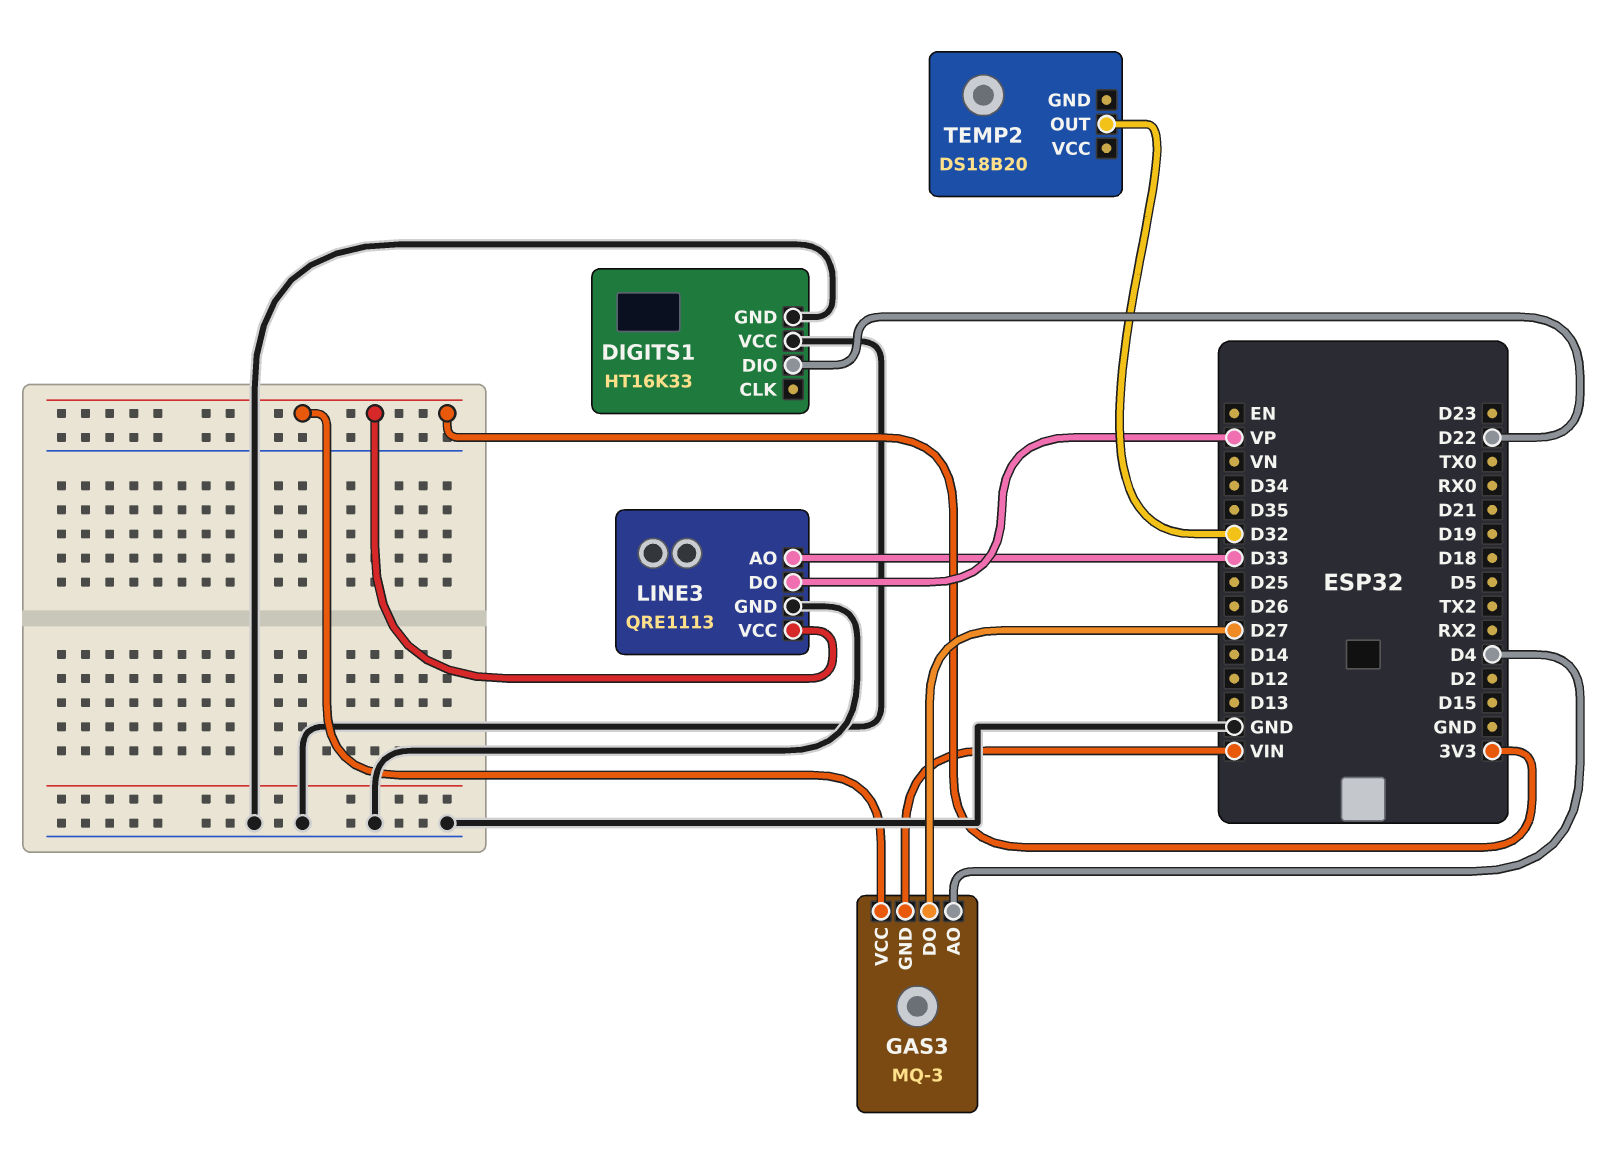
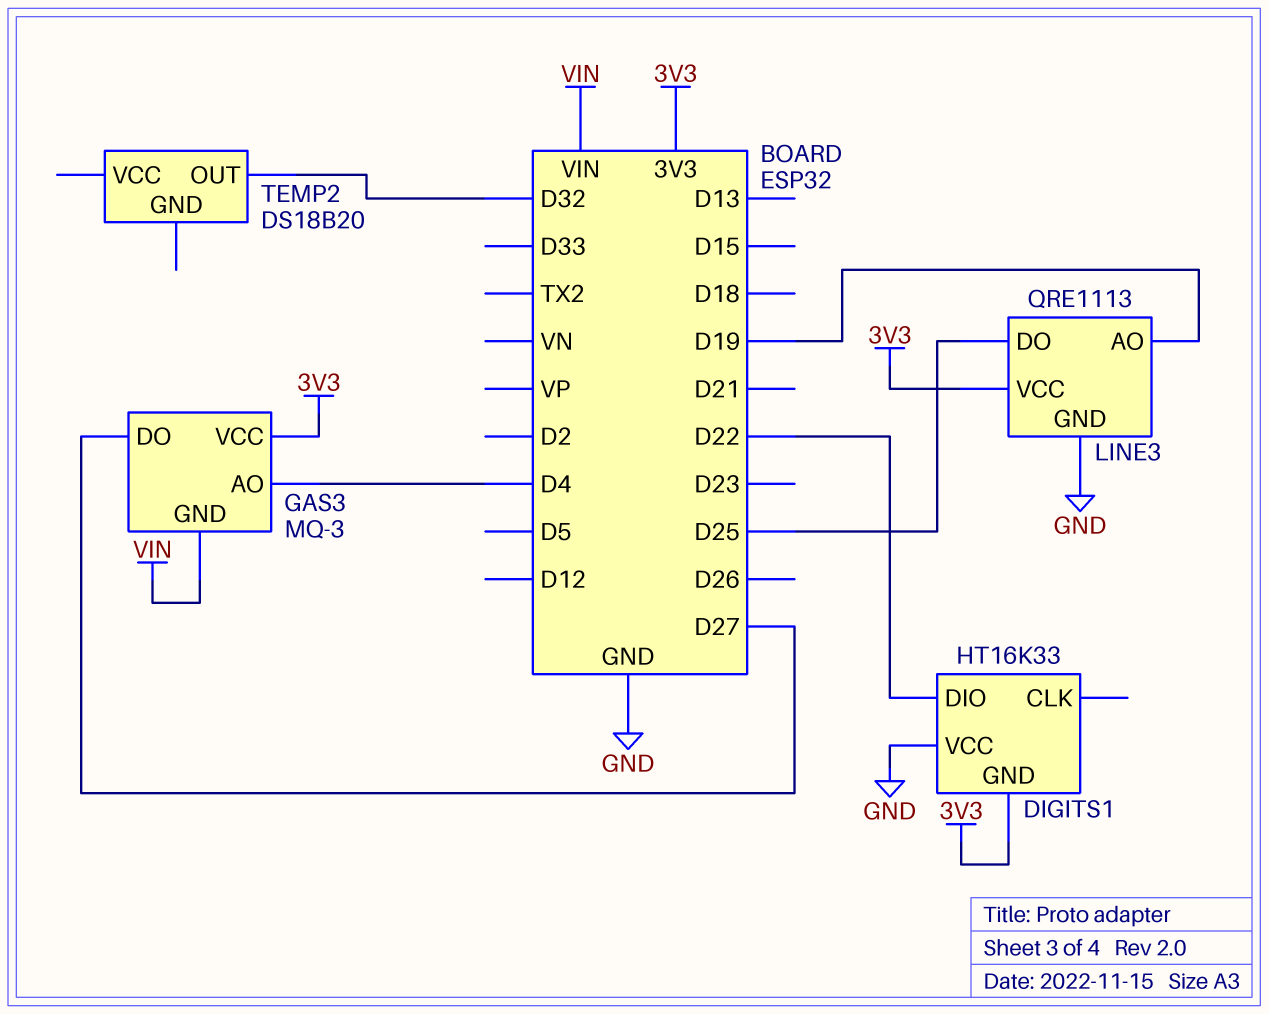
DIGITS1 pin GND: GND -> 3V3
LINE3 pin AO: D33 -> D19
LINE3 pin DO: VP -> D25

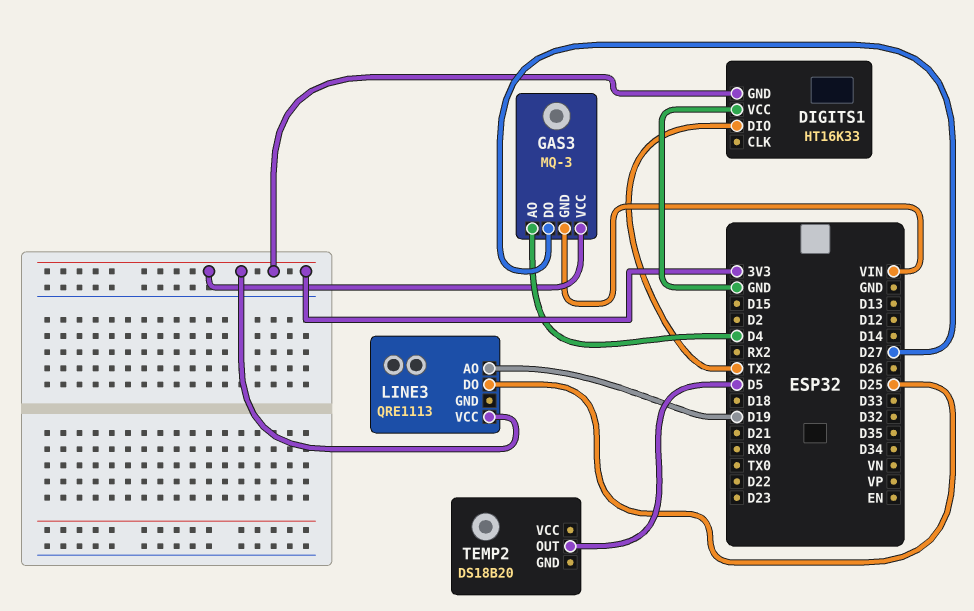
DIGITS1 pin DIO: D22 -> TX2
LINE3 pin GND: GND -> none
TEMP2 pin OUT: D32 -> D5

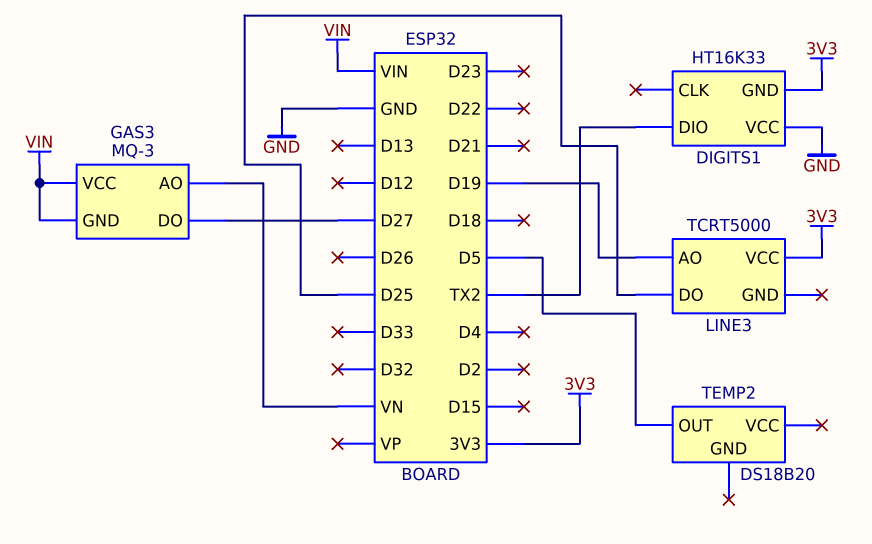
GAS3 pin AO: D4 -> VN
GAS3 pin VCC: 3V3 -> VIN
LINE3: QRE1113 -> TCRT5000

